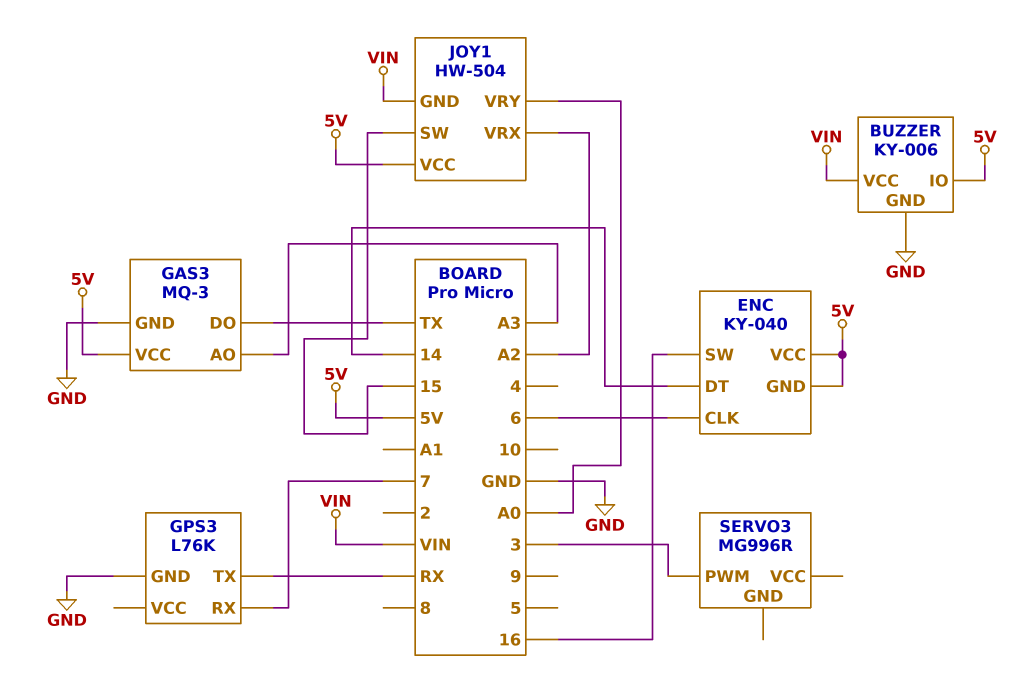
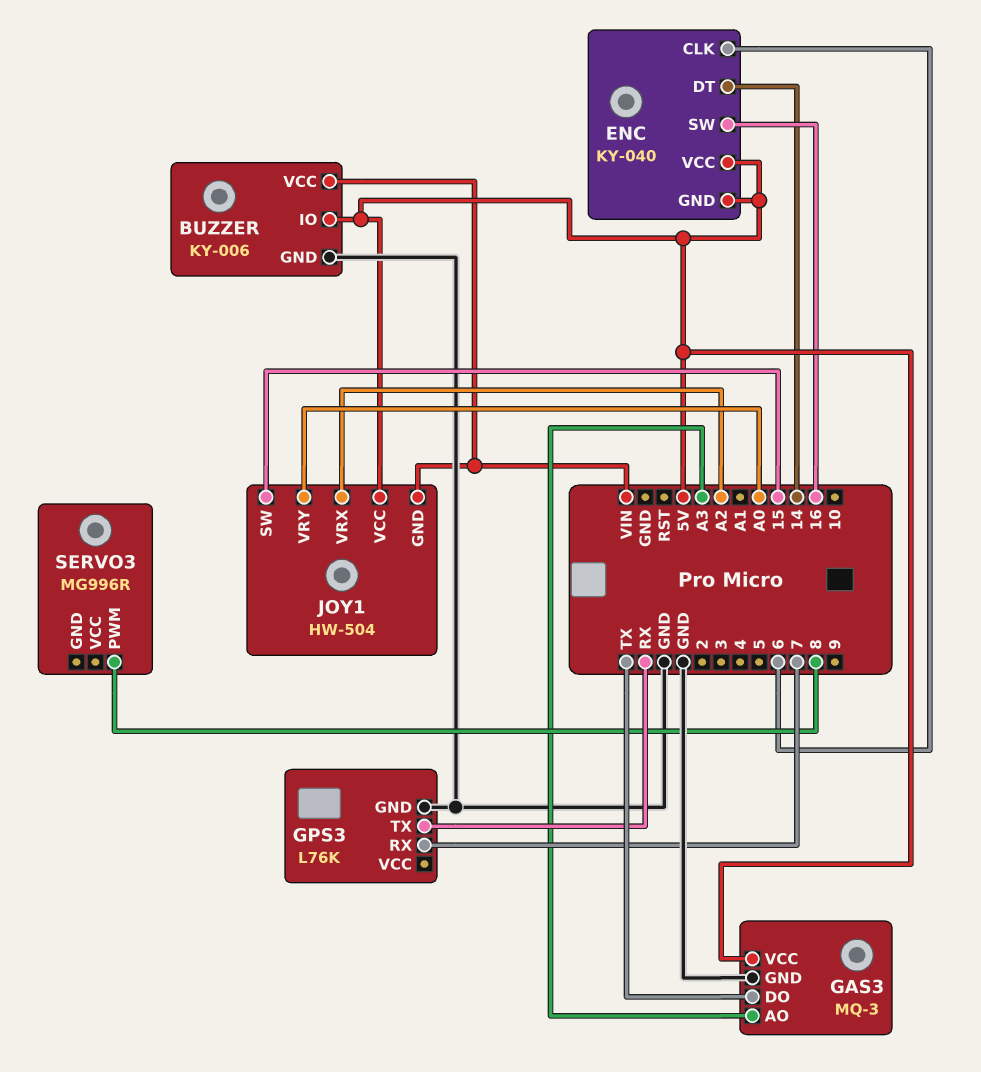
SERVO3 pin PWM: 3 -> 8

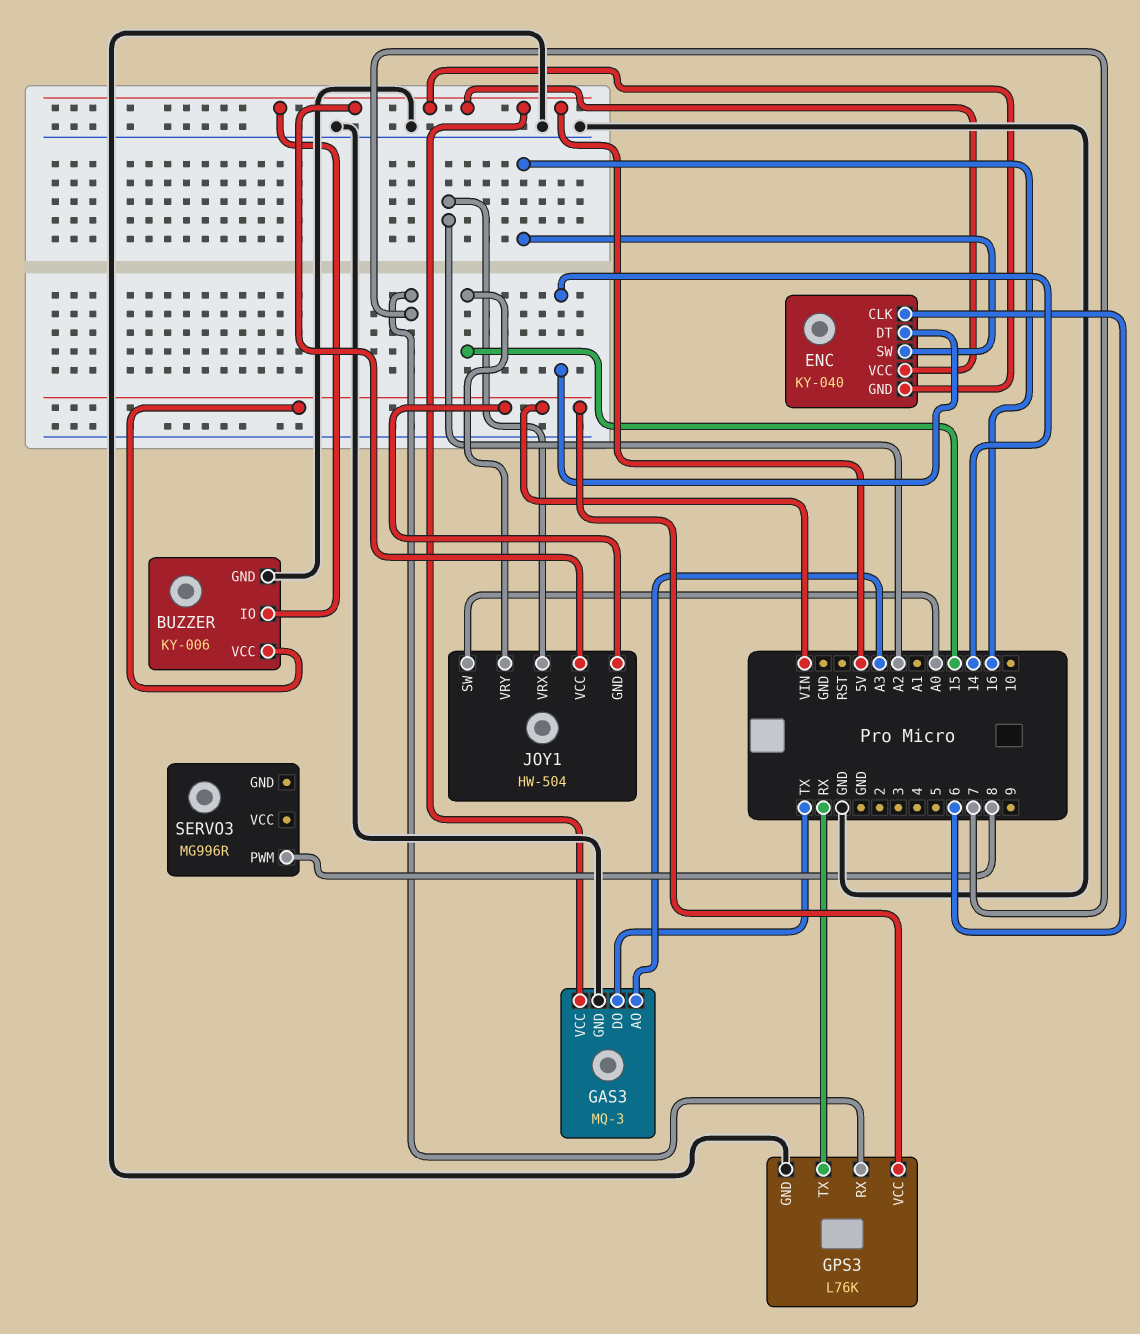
GPS3 pin VCC: none -> VIN
JOY1 pin SW: 15 -> A0
JOY1 pin VRY: A0 -> 15

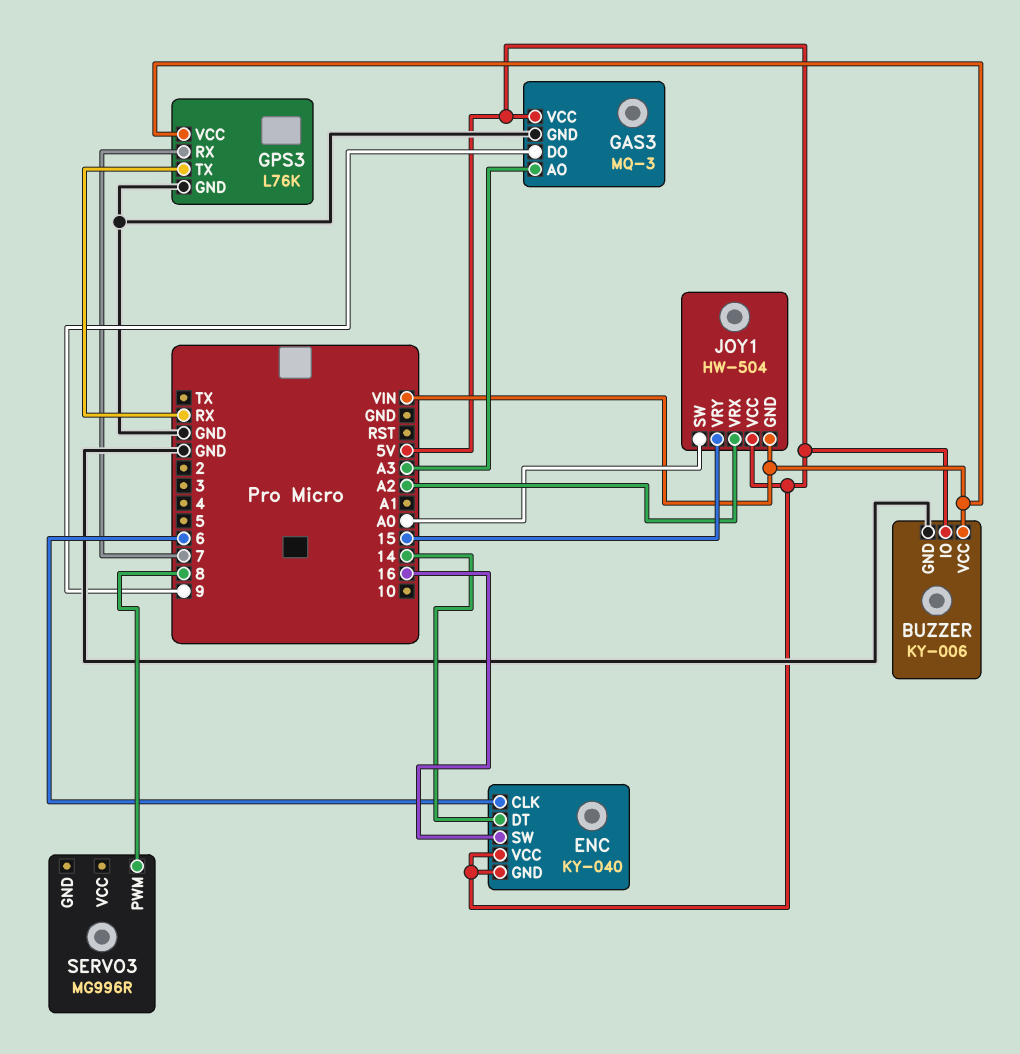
GAS3 pin DO: TX -> 9

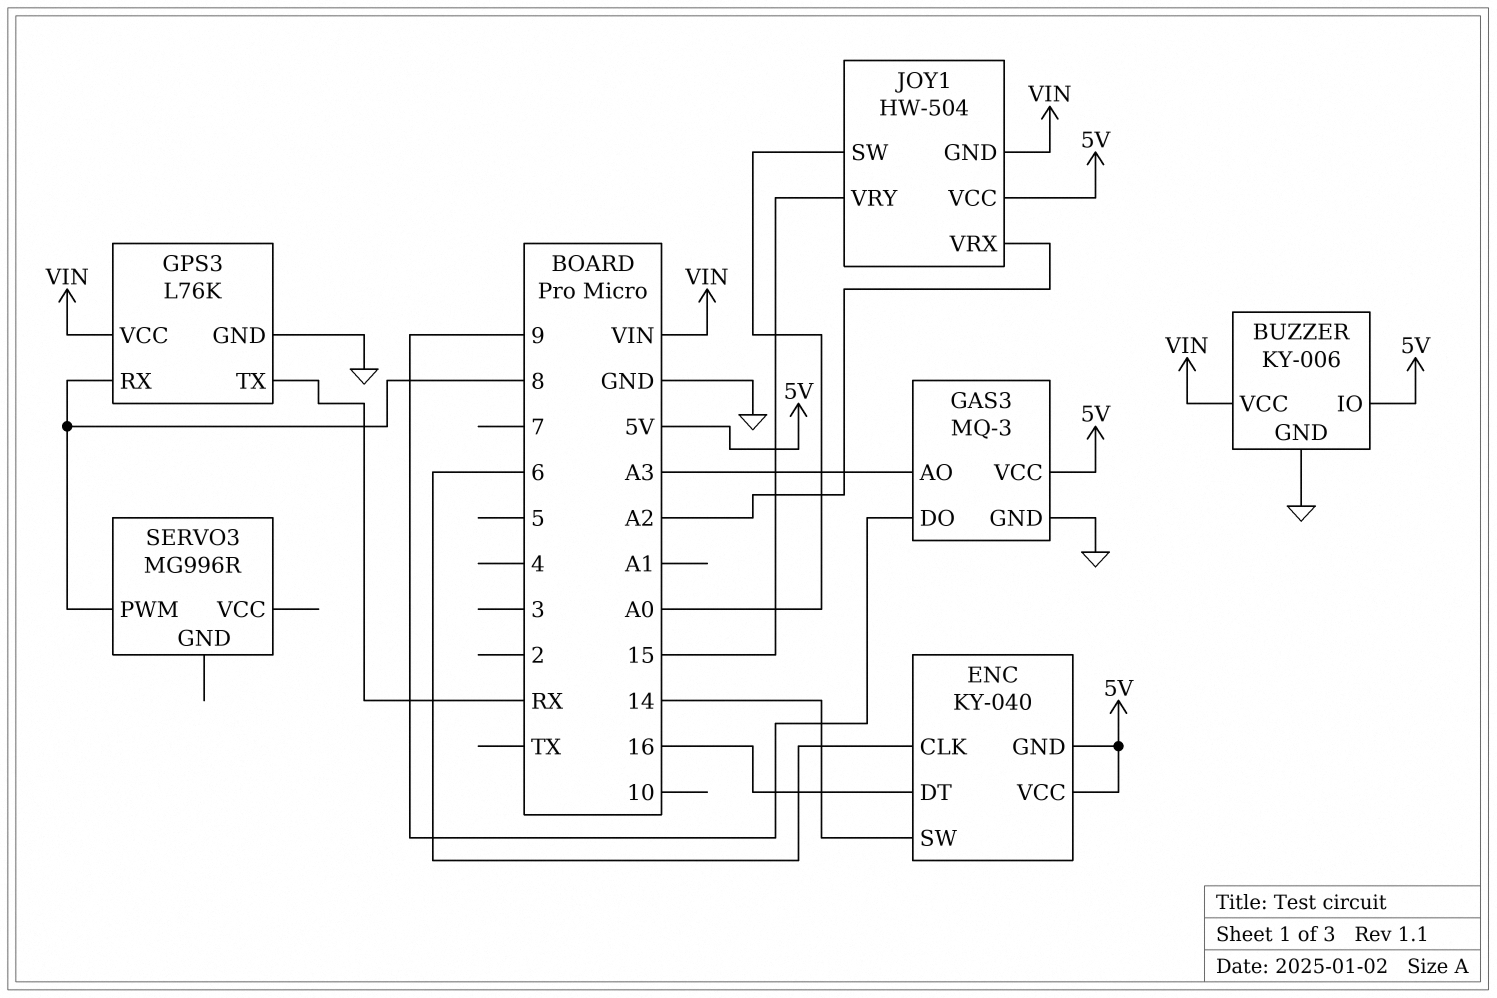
ENC pin DT: 14 -> 16
ENC pin SW: 16 -> 14
GPS3 pin RX: 7 -> 8

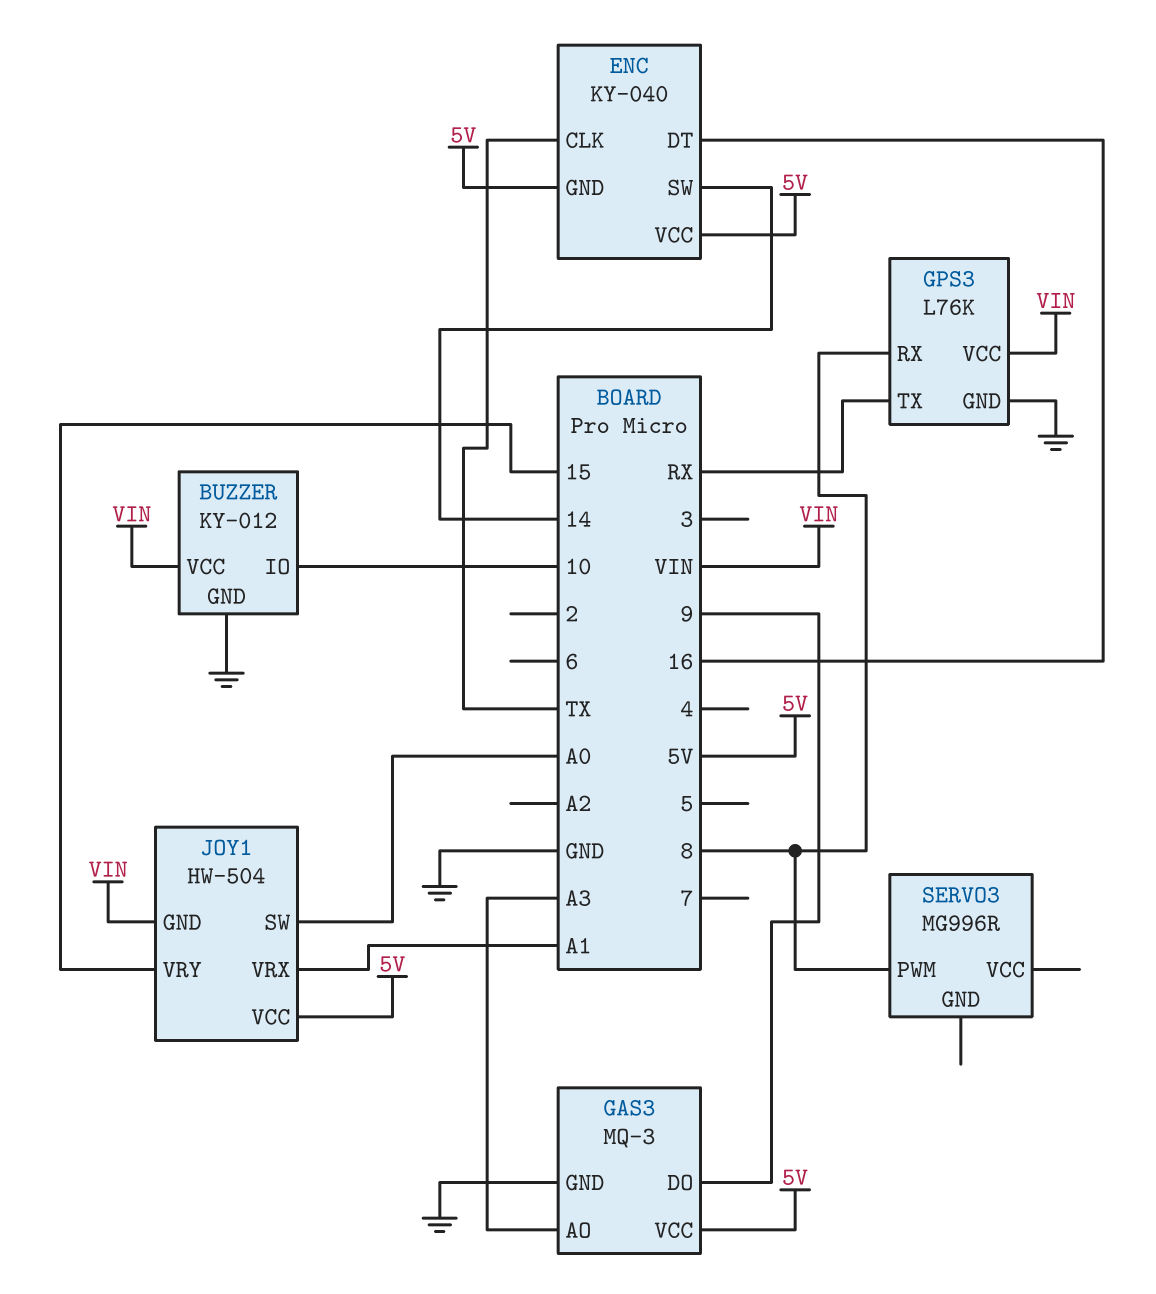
BUZZER: KY-006 -> KY-012
BUZZER pin IO: 5V -> 10
ENC pin CLK: 6 -> TX
JOY1 pin VRX: A2 -> A1

